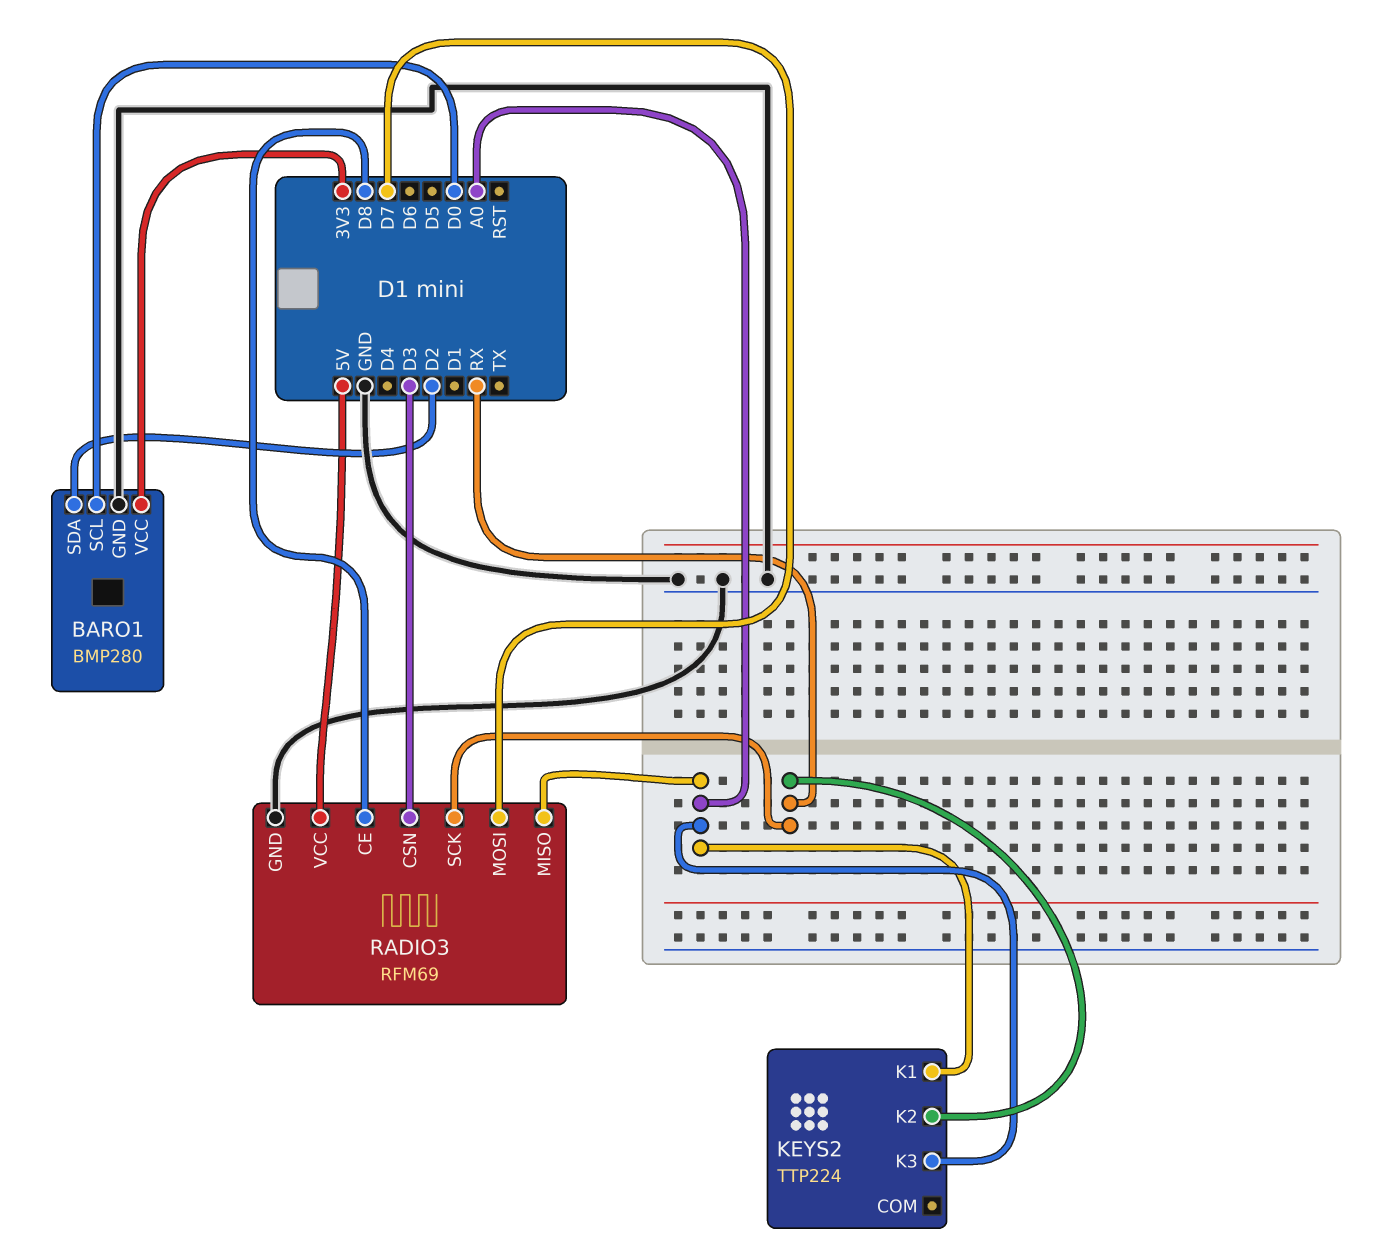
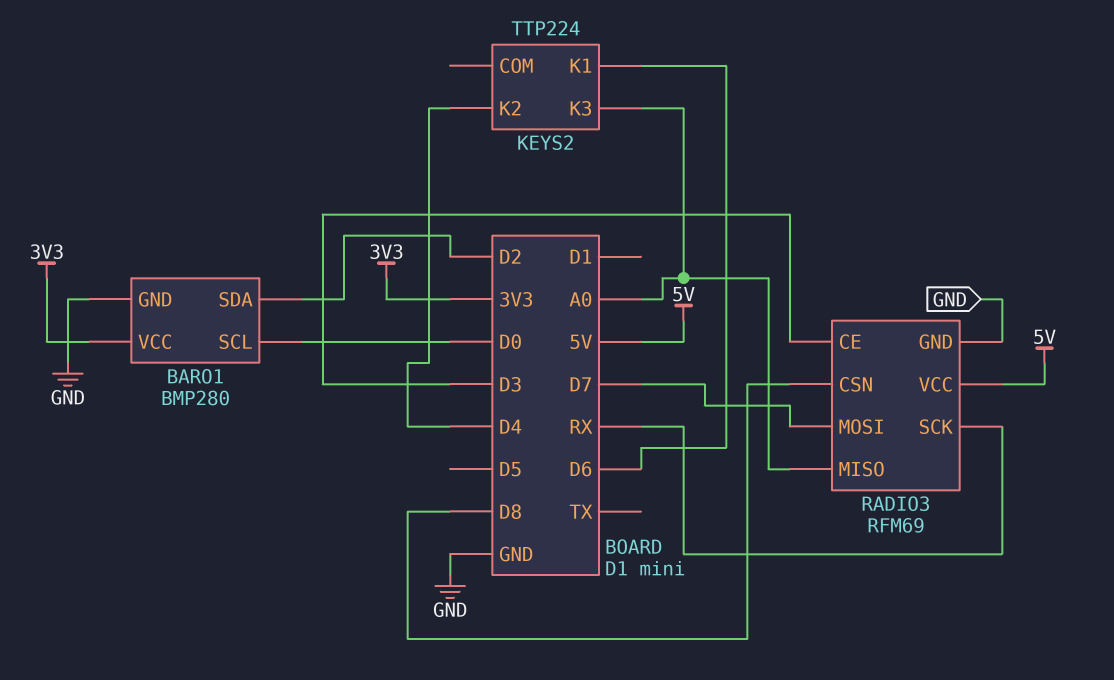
KEYS2 pin K1: A0 -> D6
KEYS2 pin K2: RX -> D4
RADIO3 pin CE: D8 -> D3
RADIO3 pin CSN: D3 -> D8

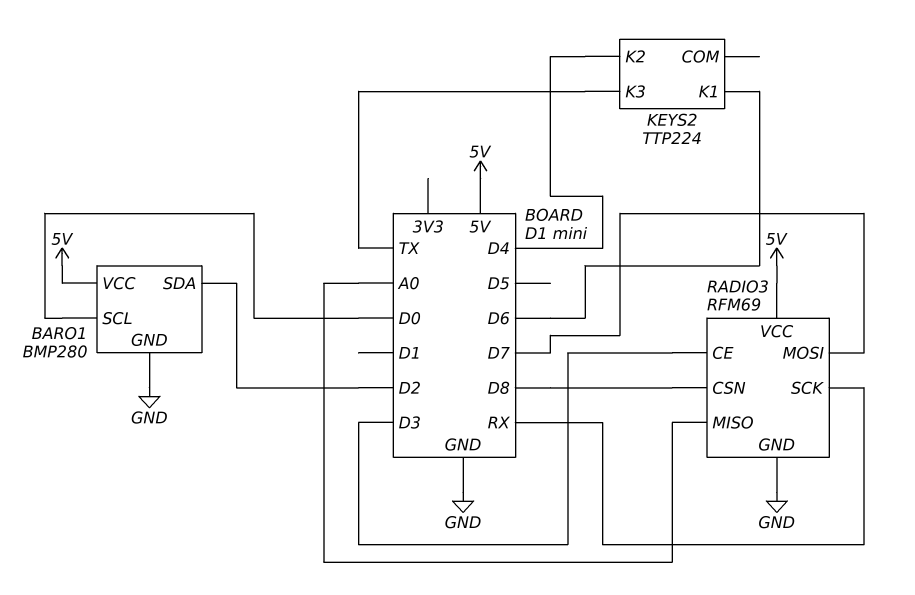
BARO1 pin VCC: 3V3 -> 5V
KEYS2 pin K3: A0 -> TX

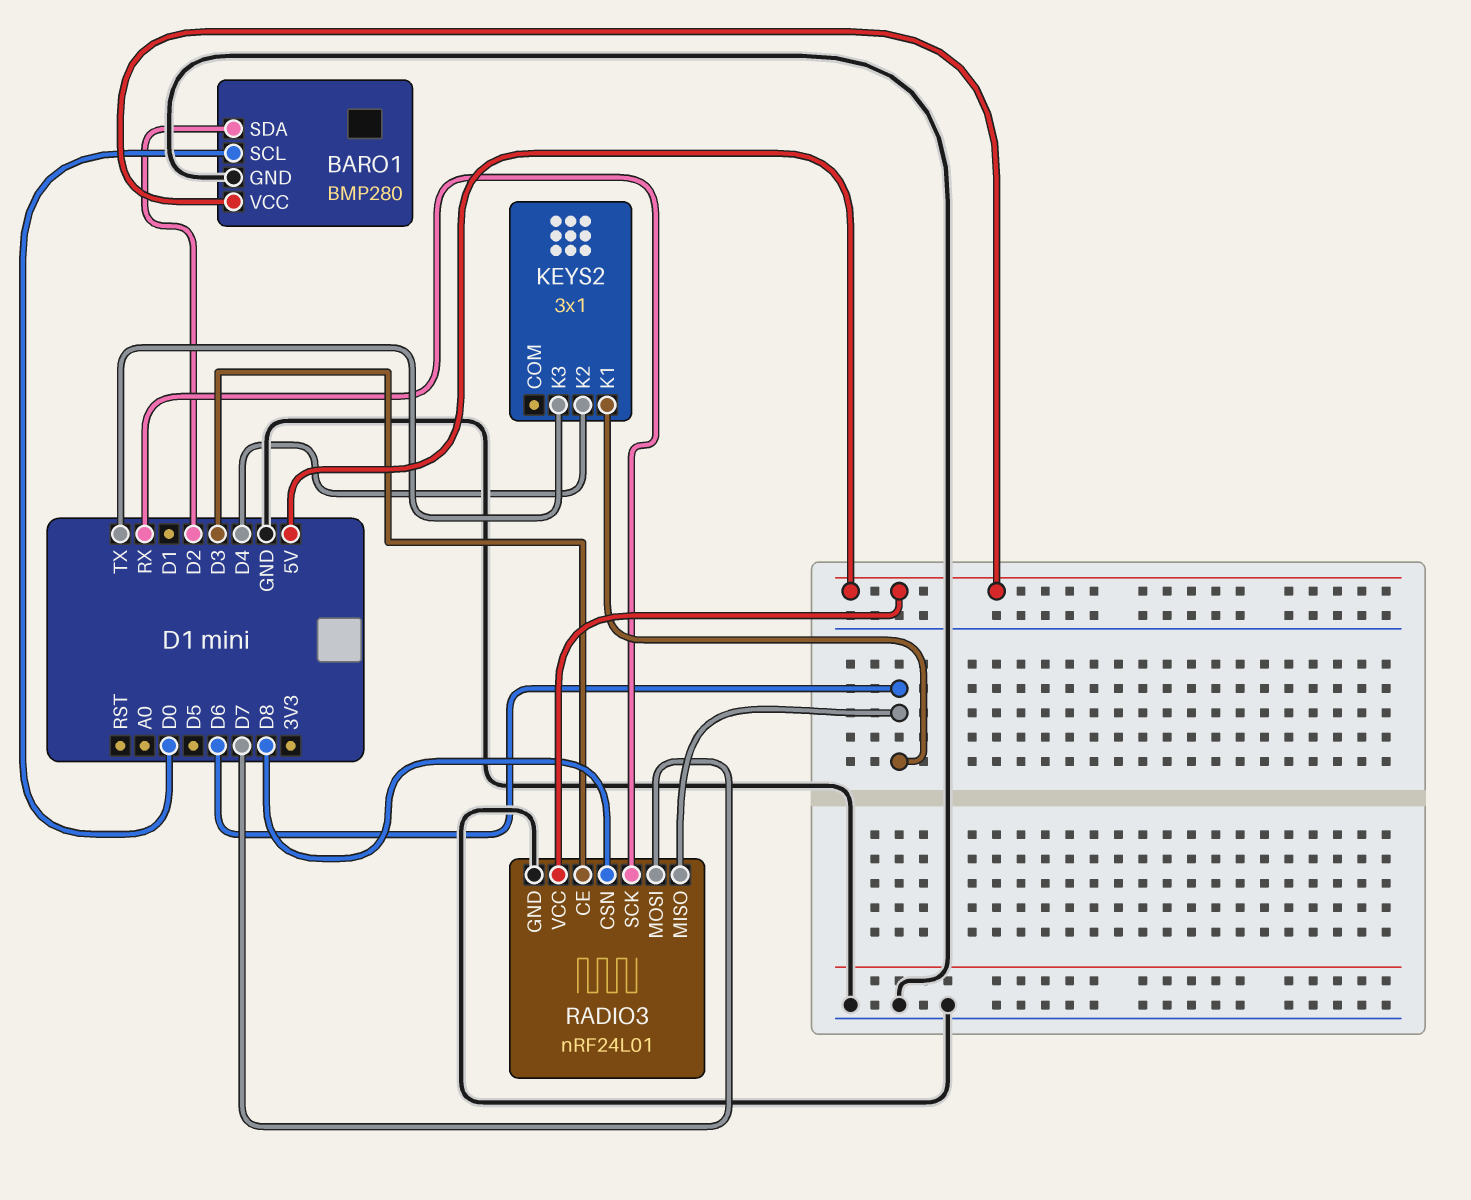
KEYS2: TTP224 -> 3x1
RADIO3: RFM69 -> nRF24L01
RADIO3 pin MISO: A0 -> D6

